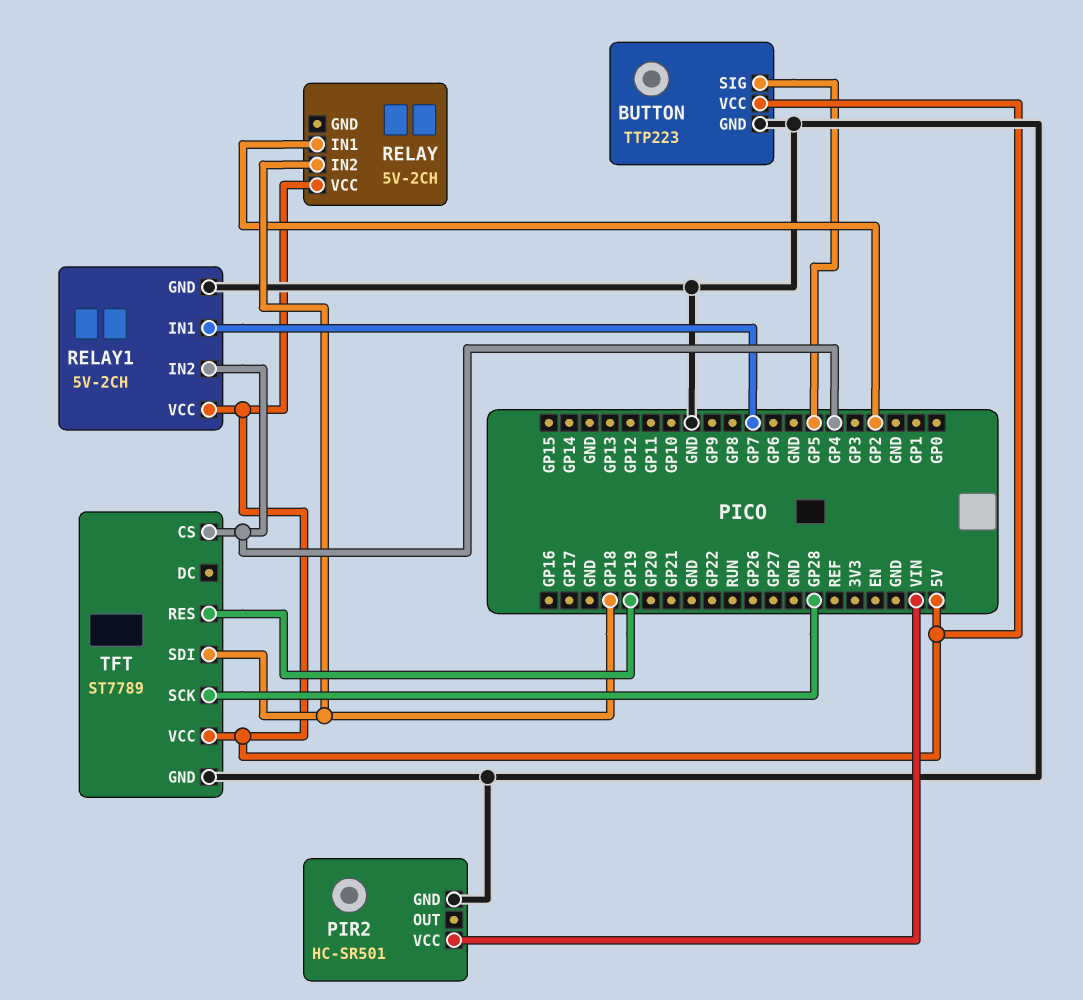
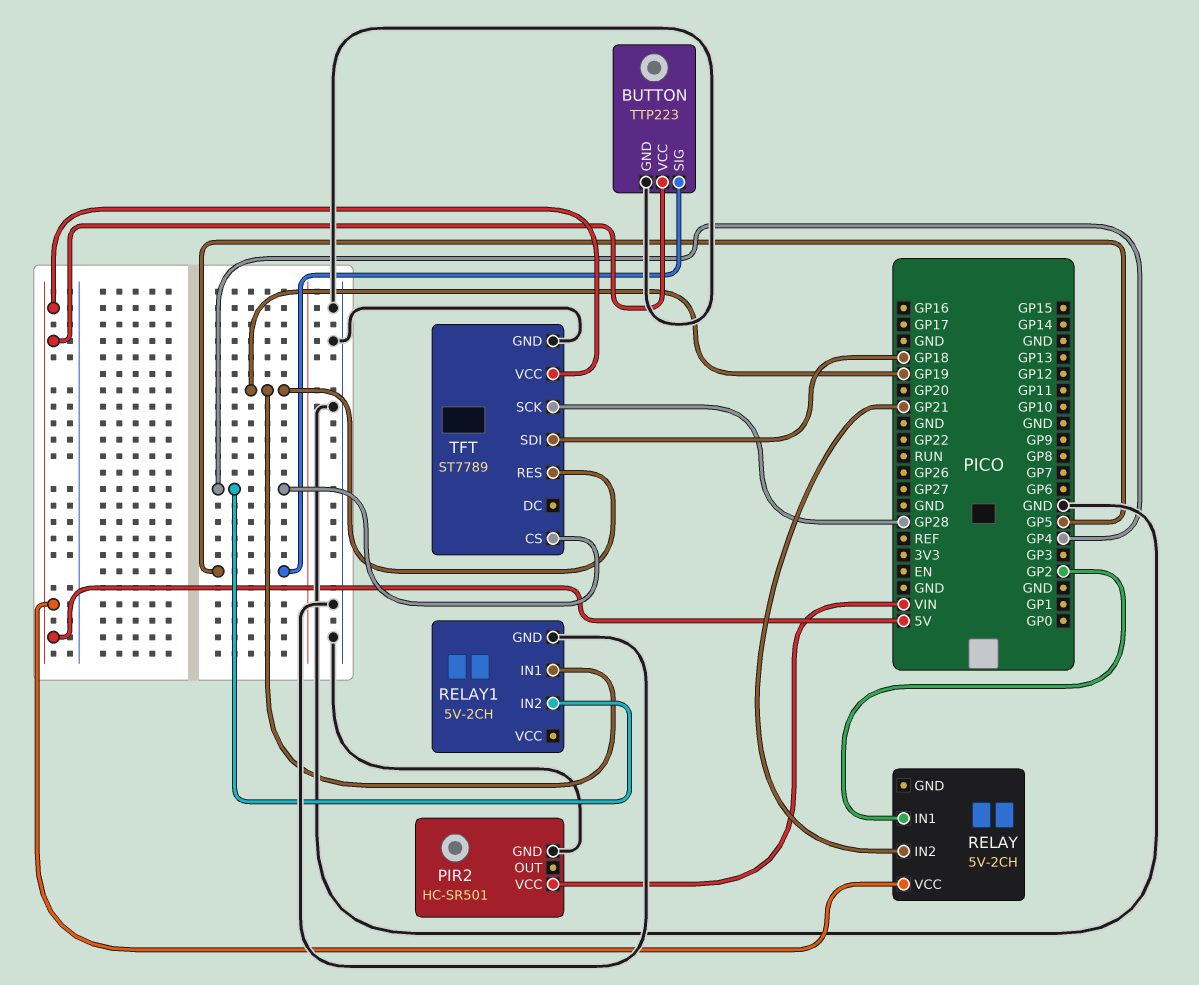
RELAY pin IN2: GP18 -> GP21
RELAY1 pin IN1: GP7 -> GP19
RELAY1 pin VCC: 5V -> none

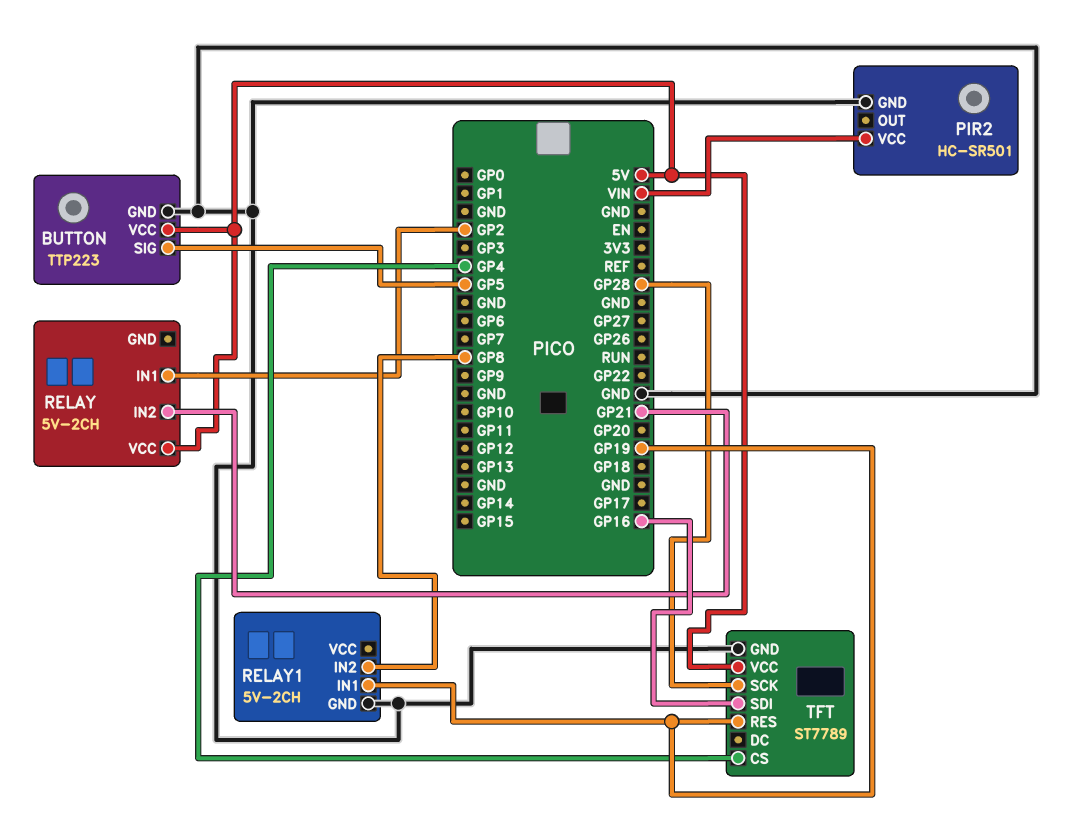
RELAY1 pin IN2: GP4 -> GP8
TFT pin SDI: GP18 -> GP16

